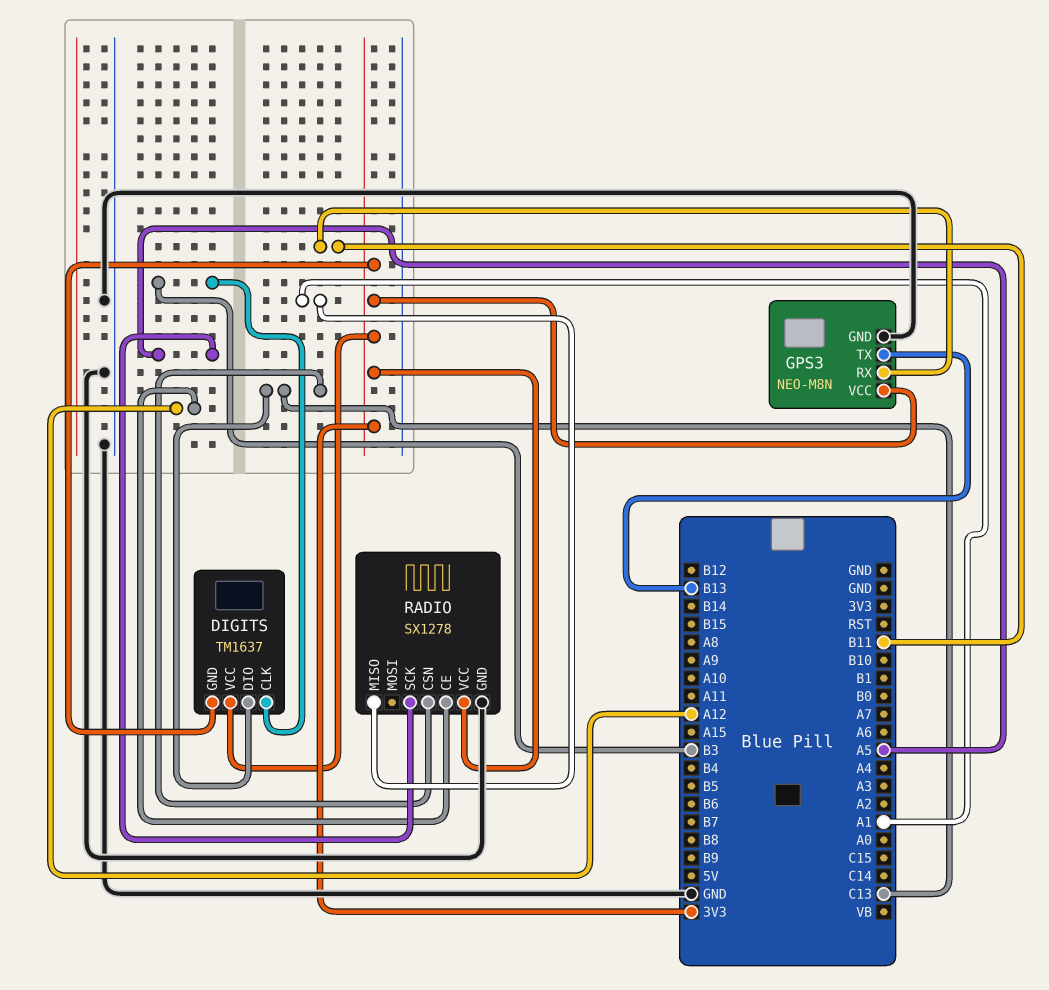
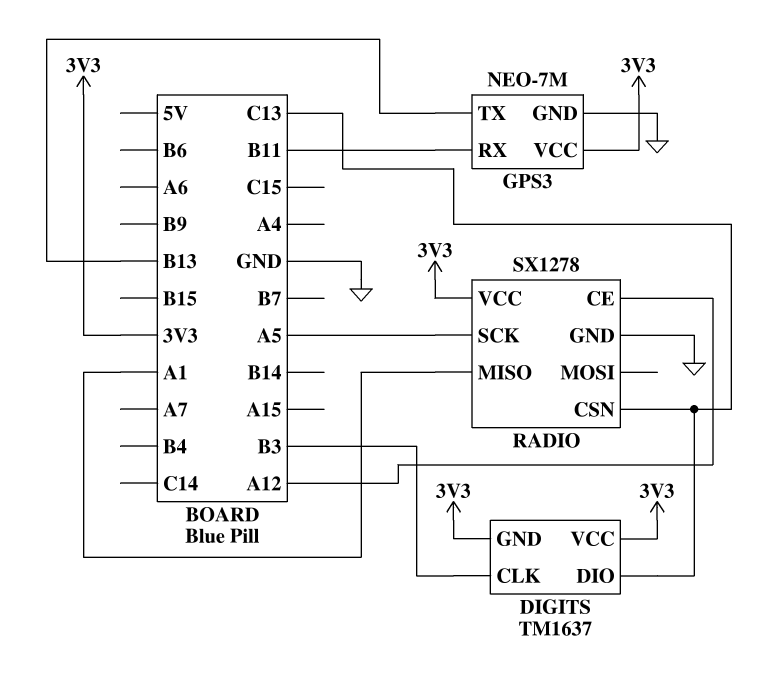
GPS3: NEO-M8N -> NEO-7M

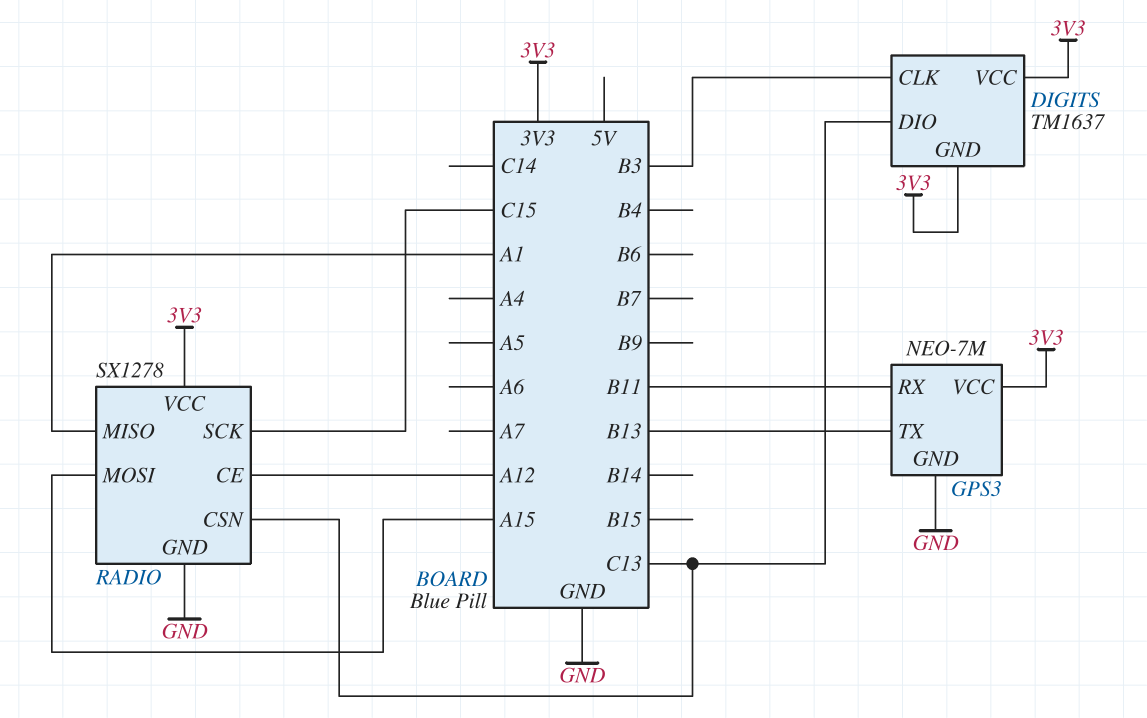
RADIO pin MOSI: none -> A15
RADIO pin SCK: A5 -> C15

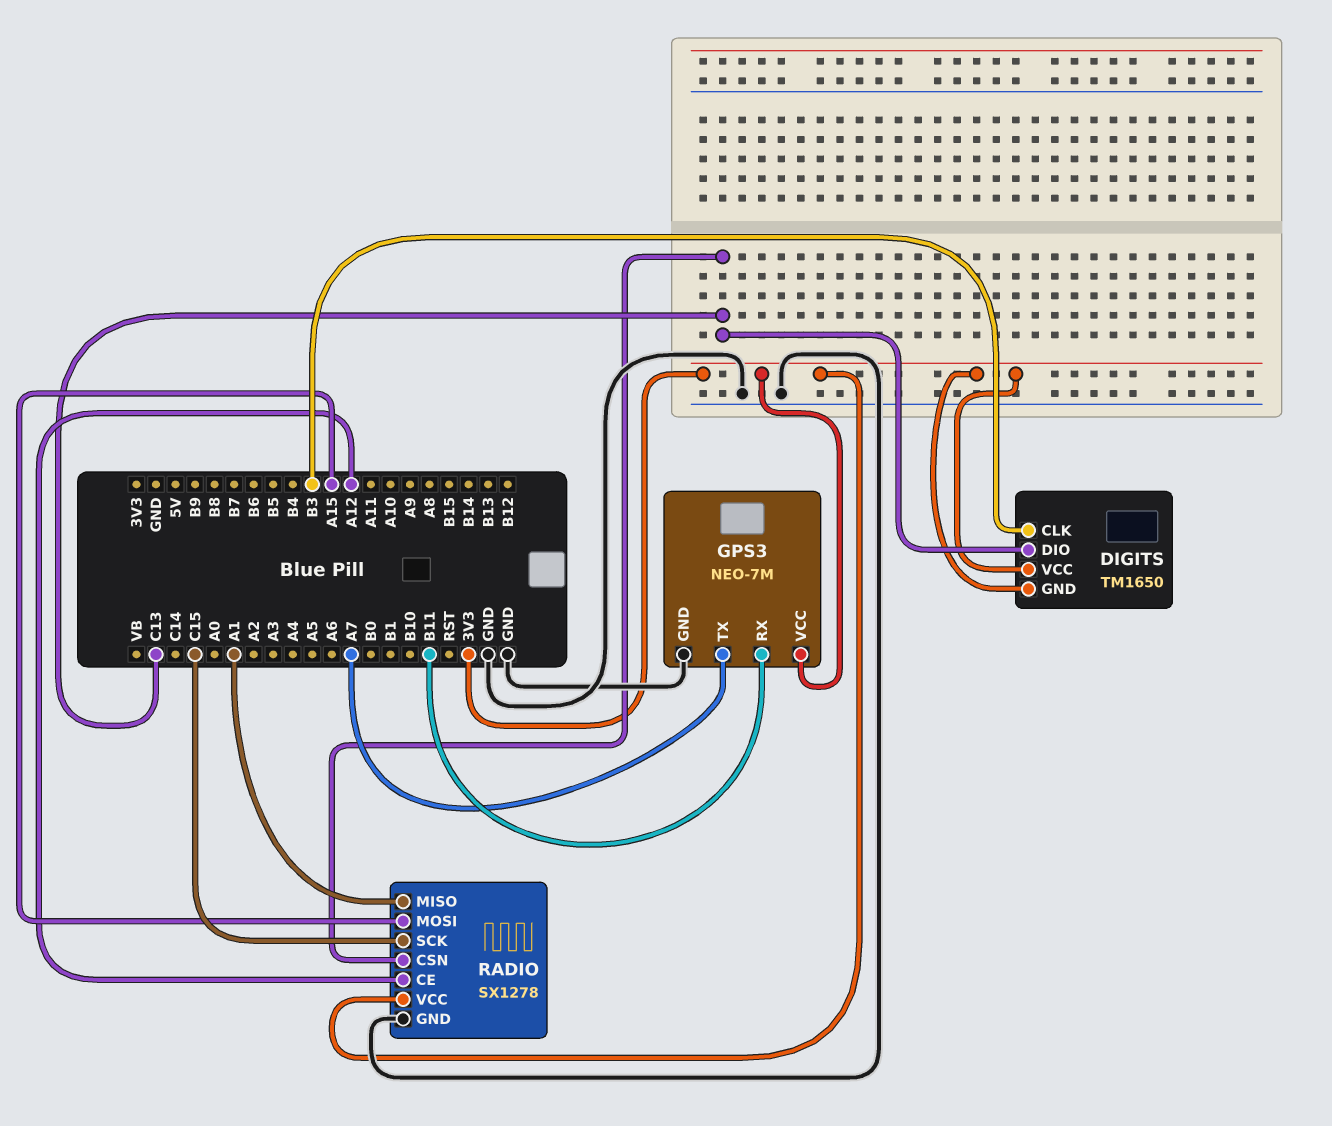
DIGITS: TM1637 -> TM1650
GPS3 pin TX: B13 -> A7

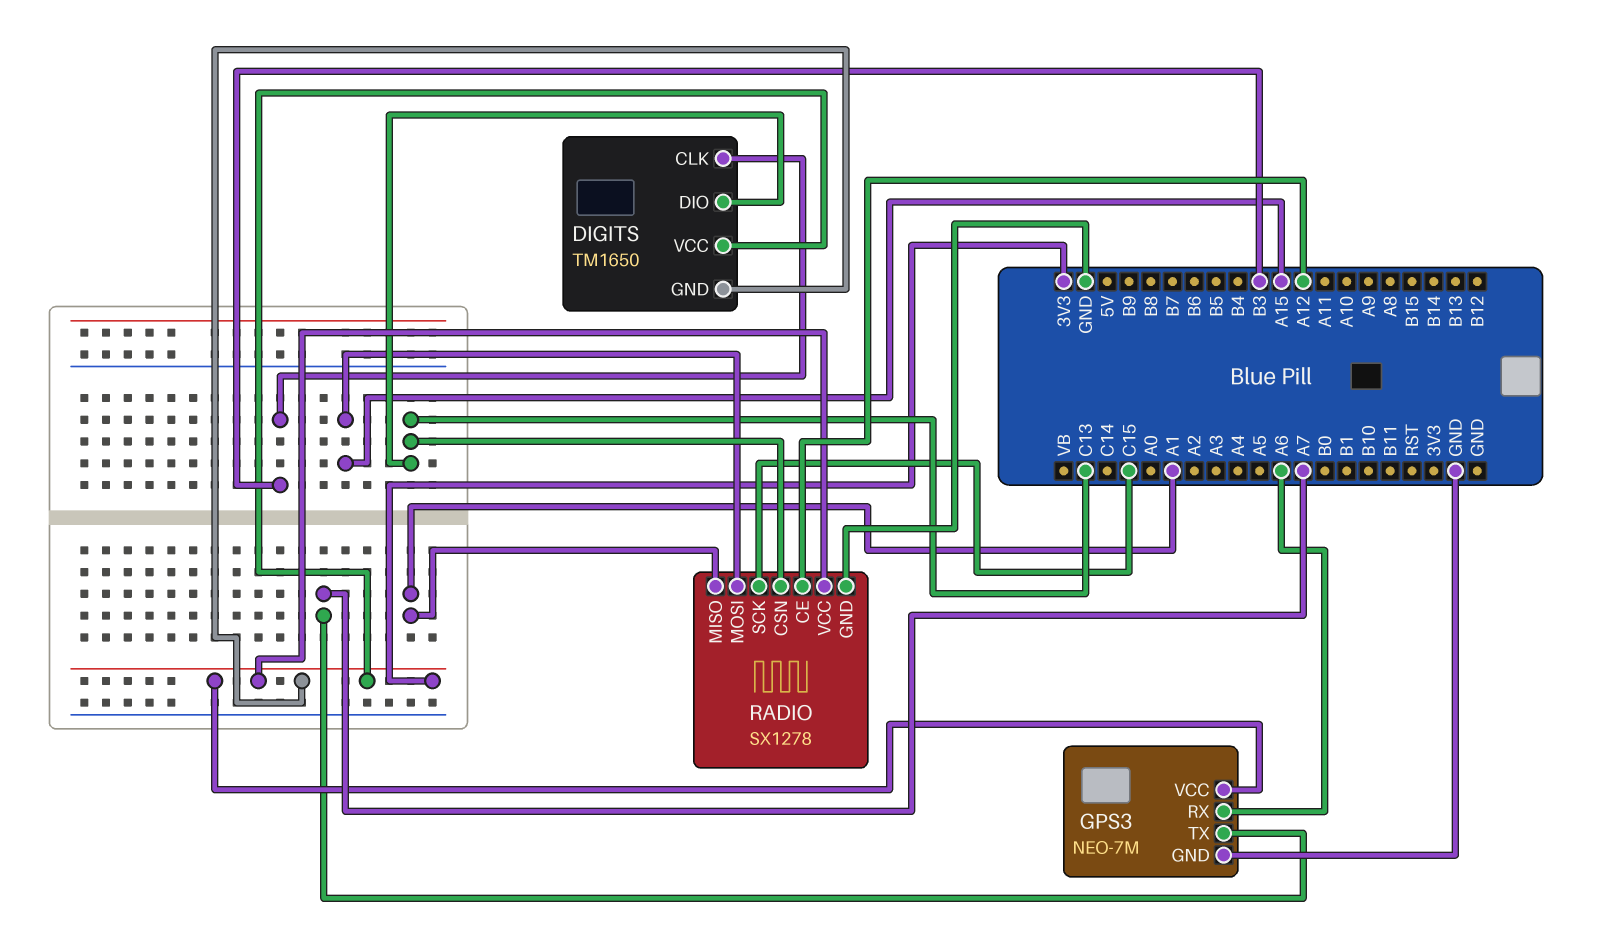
GPS3 pin RX: B11 -> A6

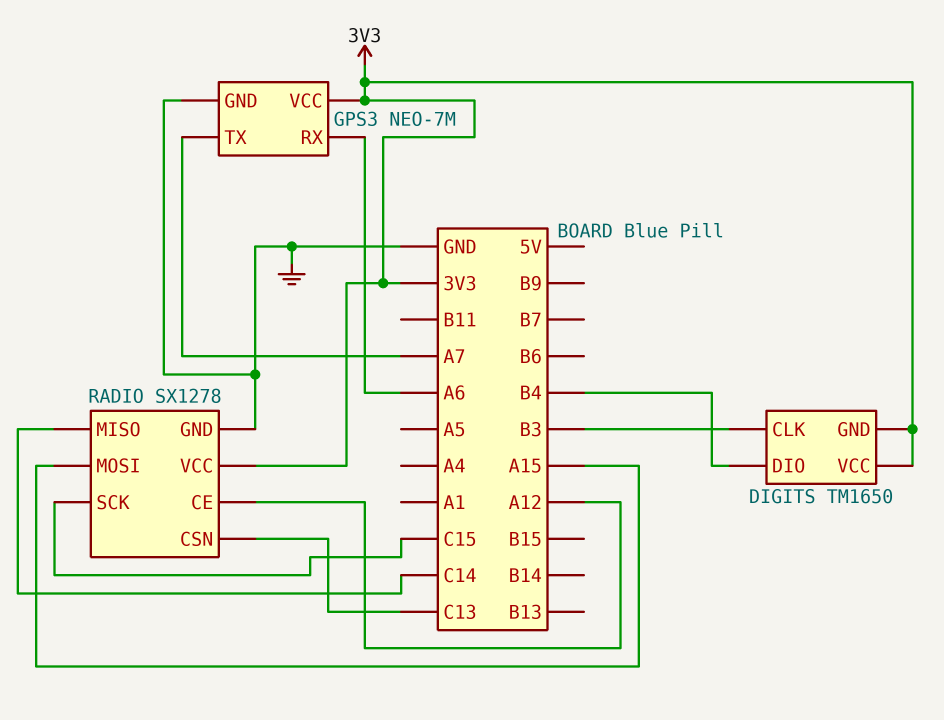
DIGITS pin DIO: C13 -> B4
RADIO pin MISO: A1 -> C14

